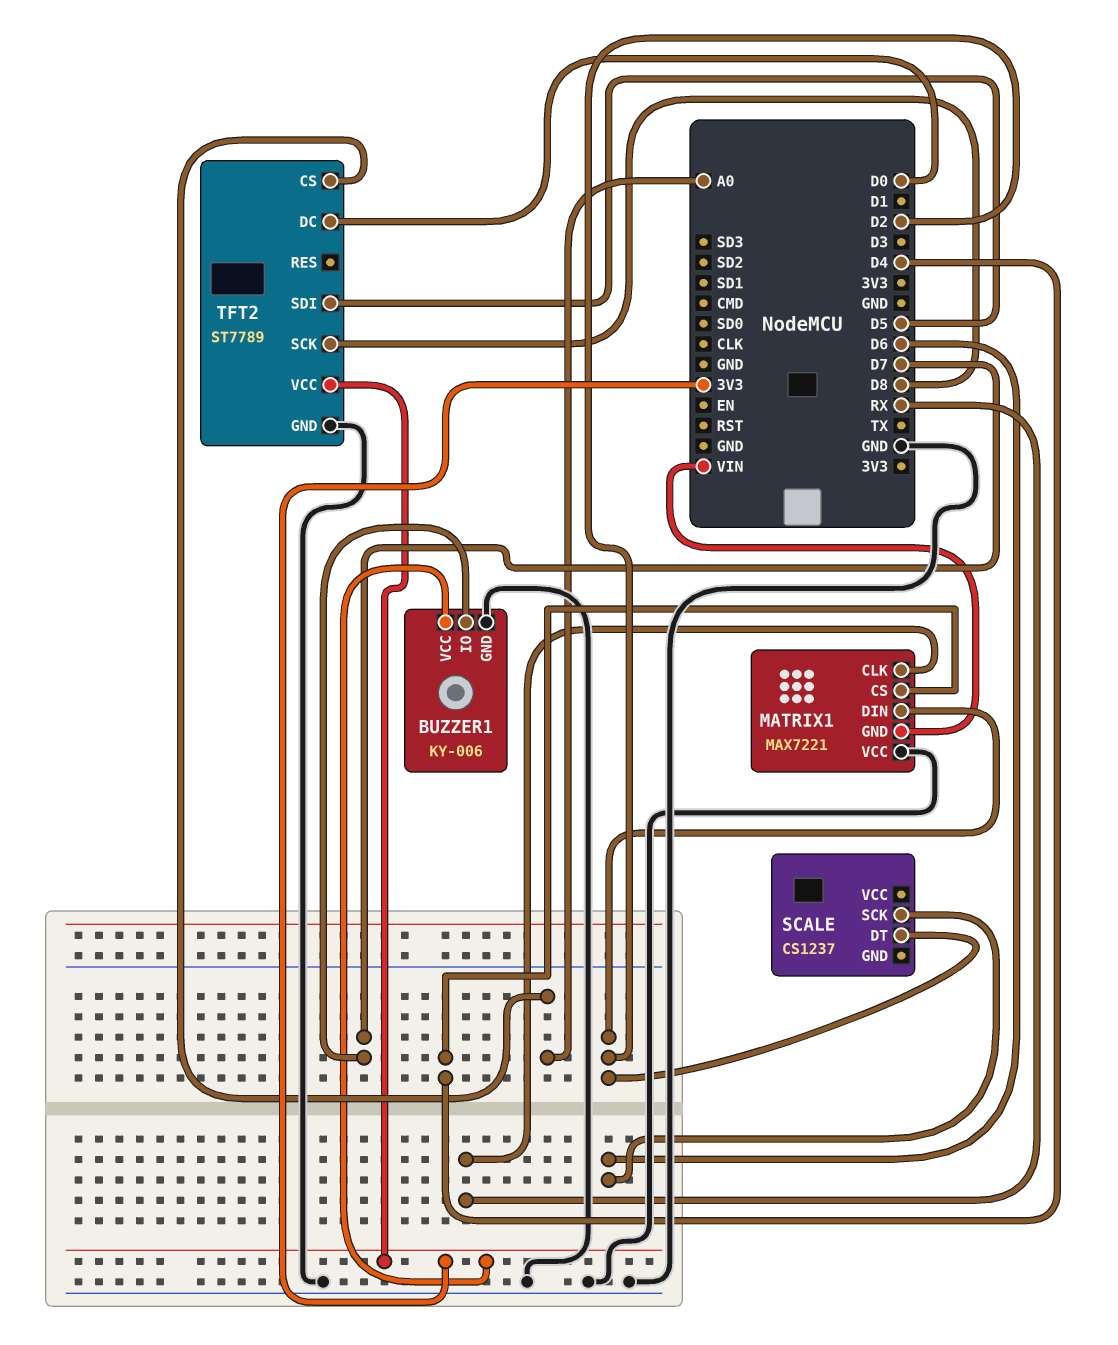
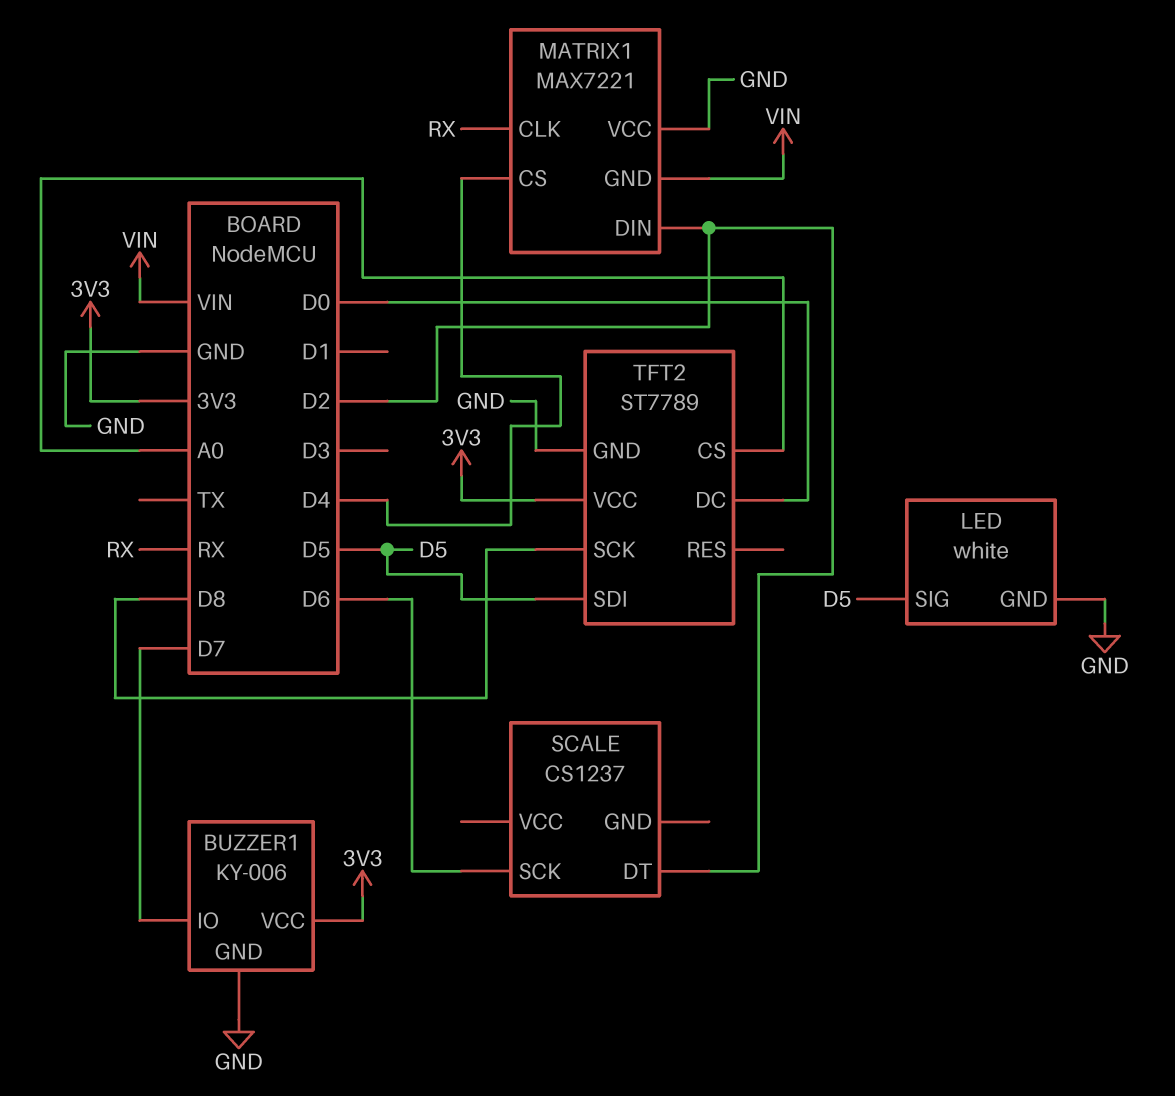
LED: none -> white
LED pin GND: none -> GND
LED pin SIG: none -> D5

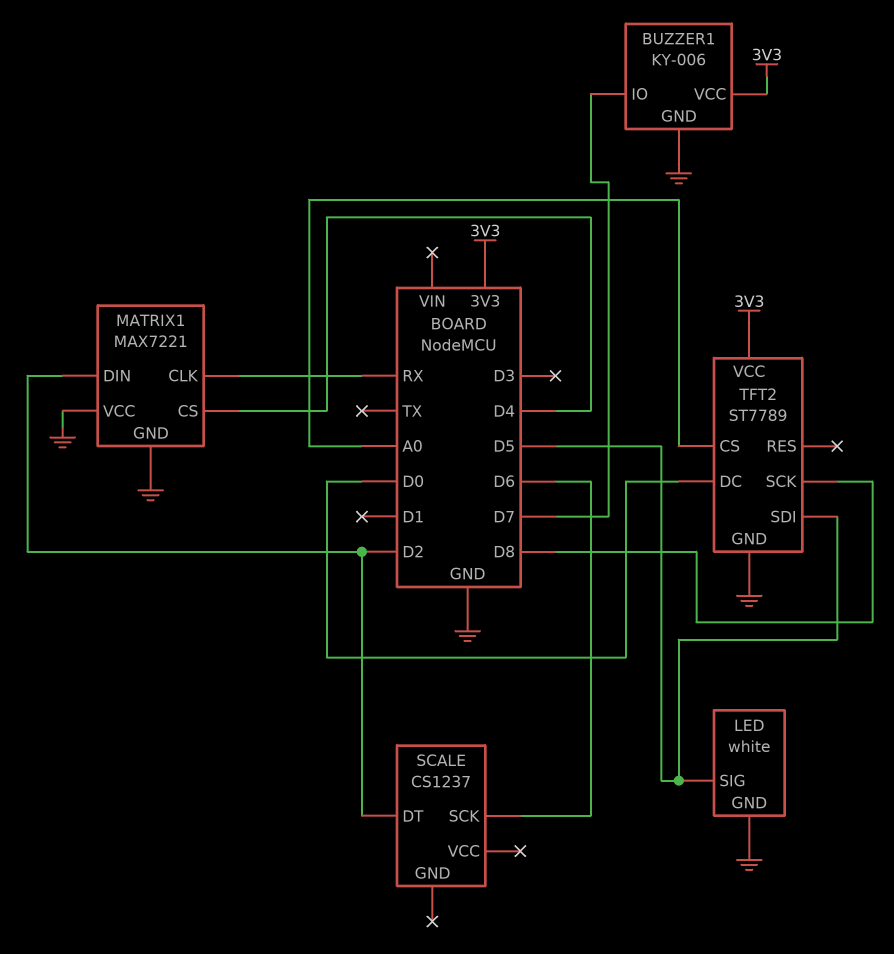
MATRIX1 pin GND: VIN -> GND

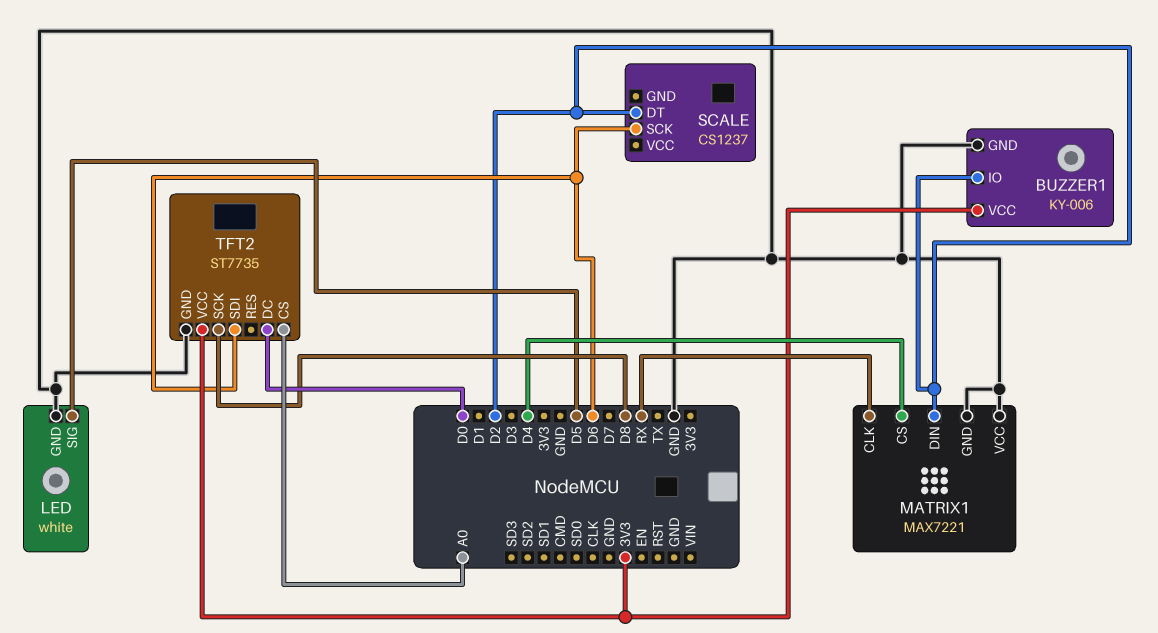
BUZZER1 pin IO: D7 -> D2
TFT2: ST7789 -> ST7735
TFT2 pin SDI: D5 -> D6

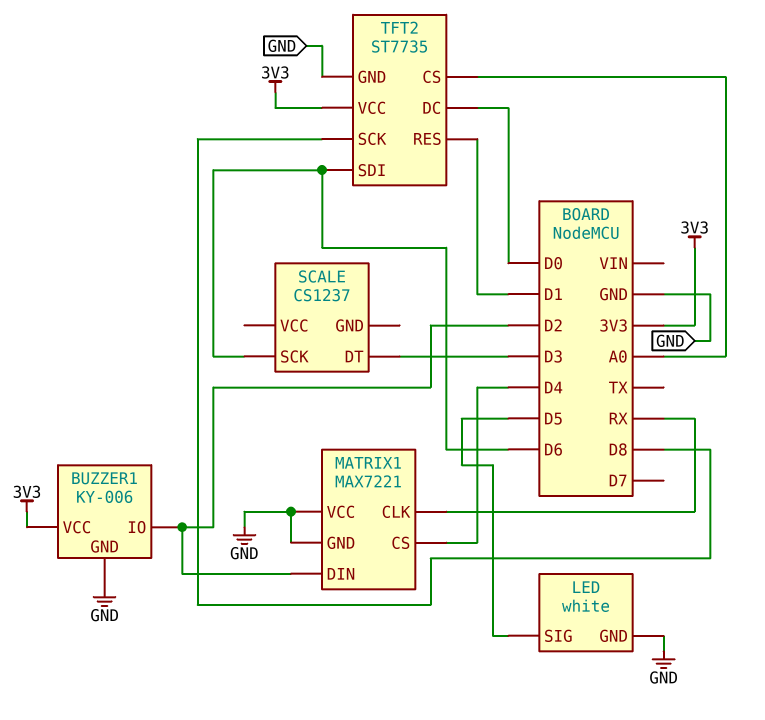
SCALE pin DT: D2 -> D3
TFT2 pin RES: none -> D1

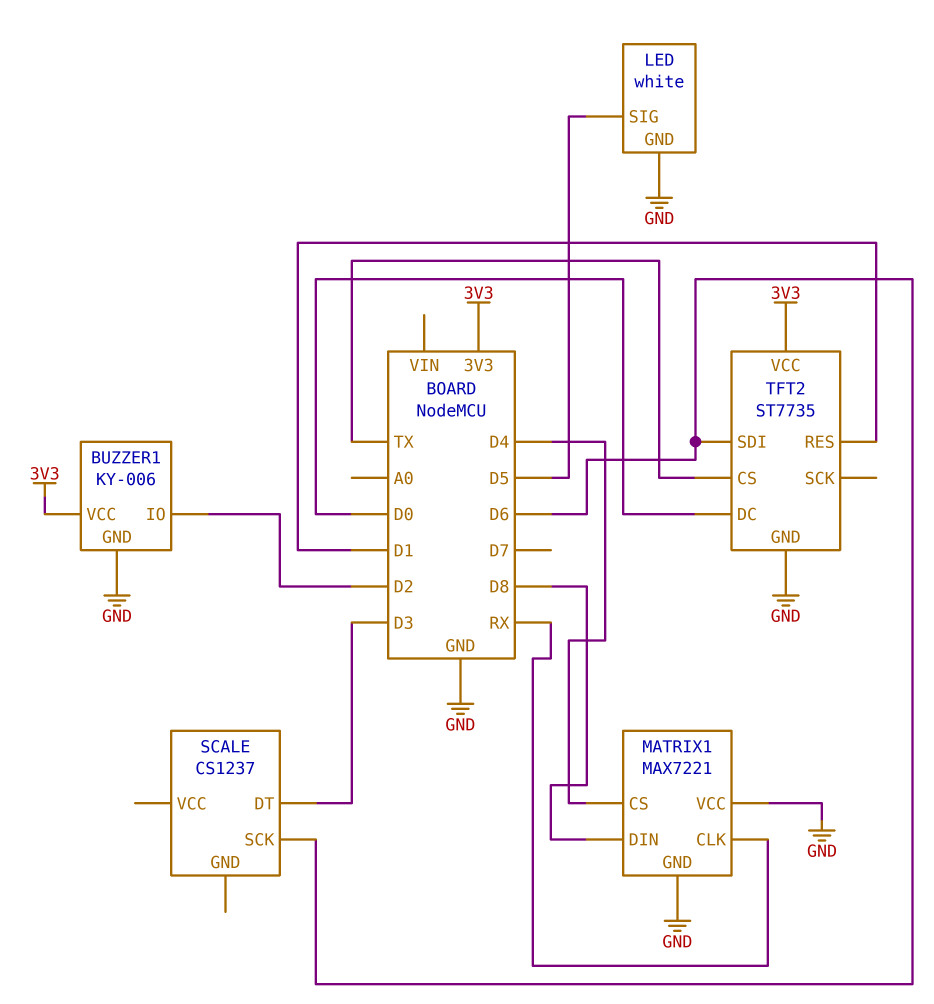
MATRIX1 pin DIN: D2 -> D8
TFT2 pin CS: A0 -> TX
TFT2 pin SCK: D8 -> none

